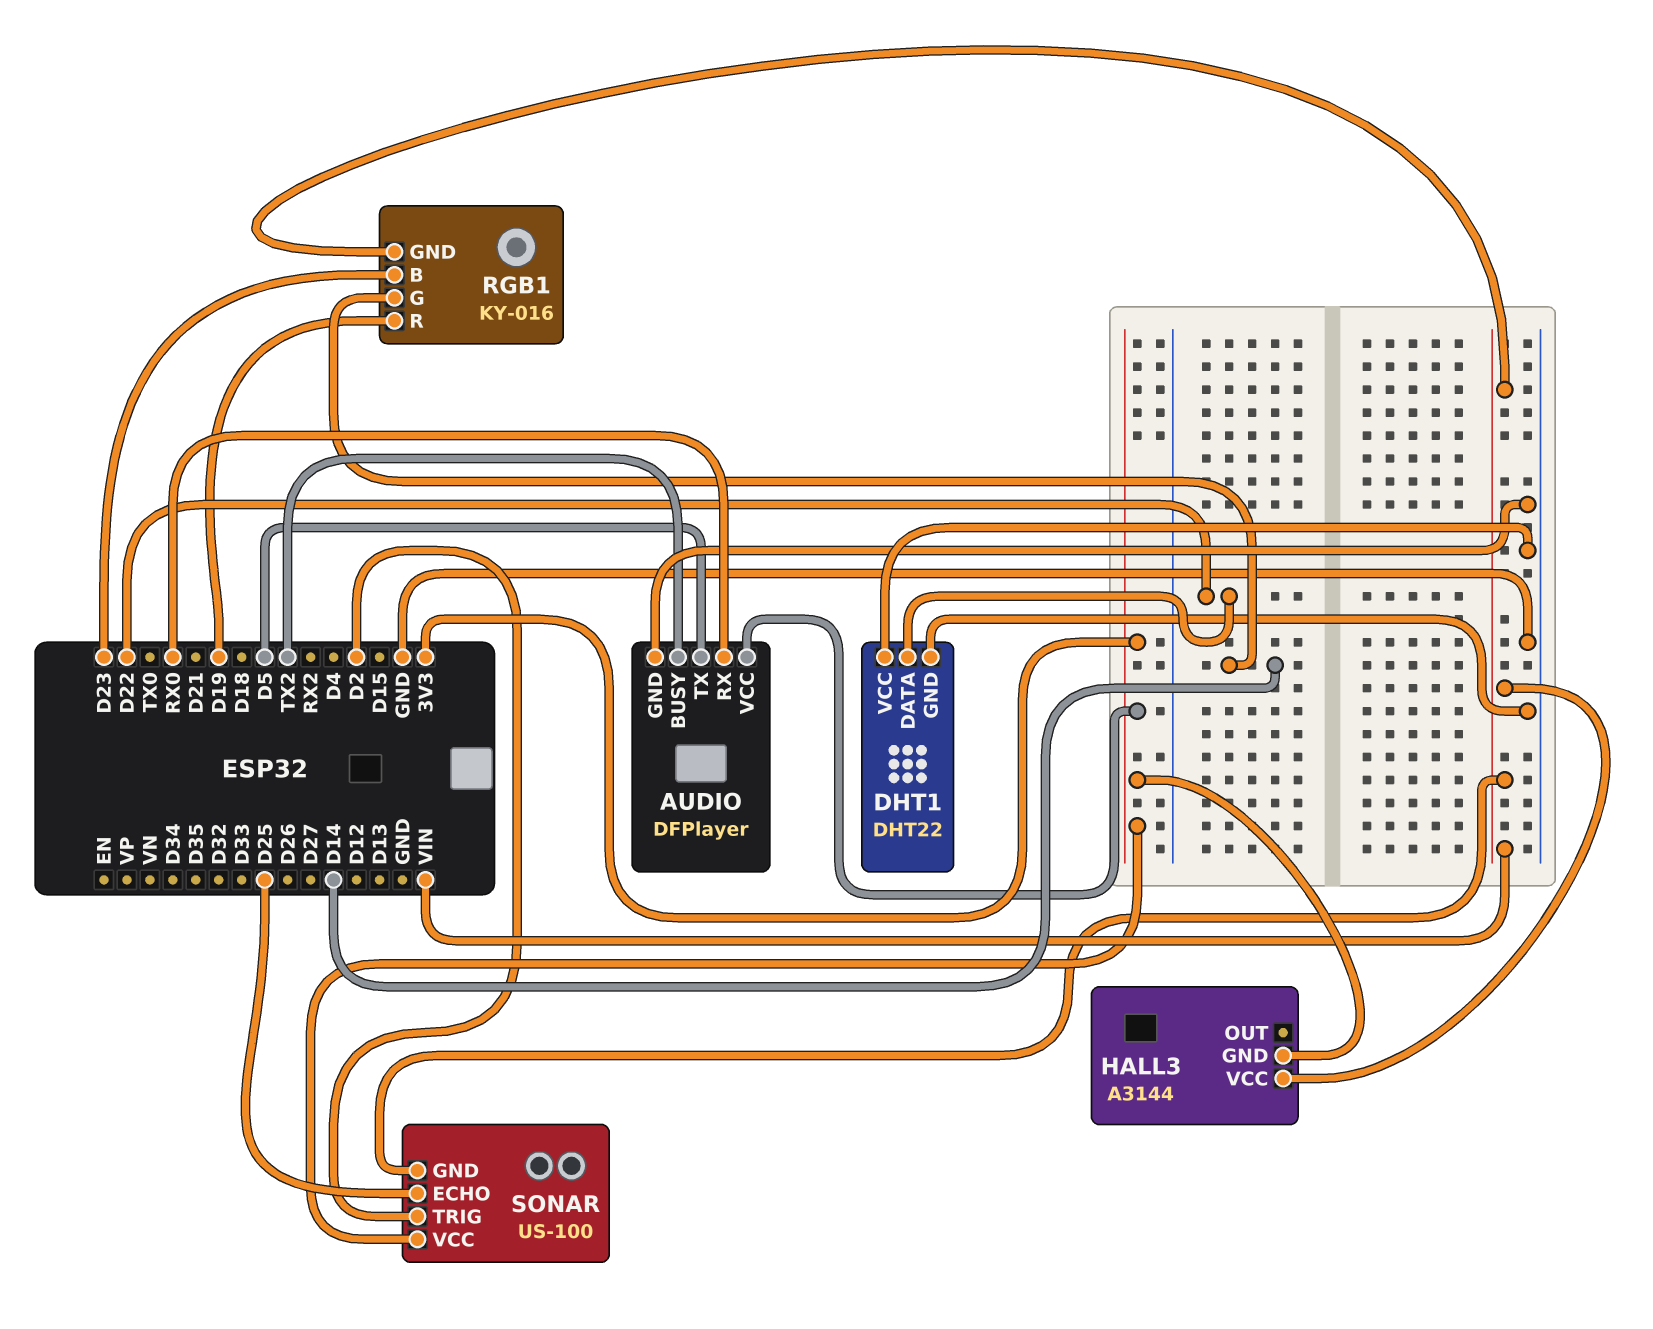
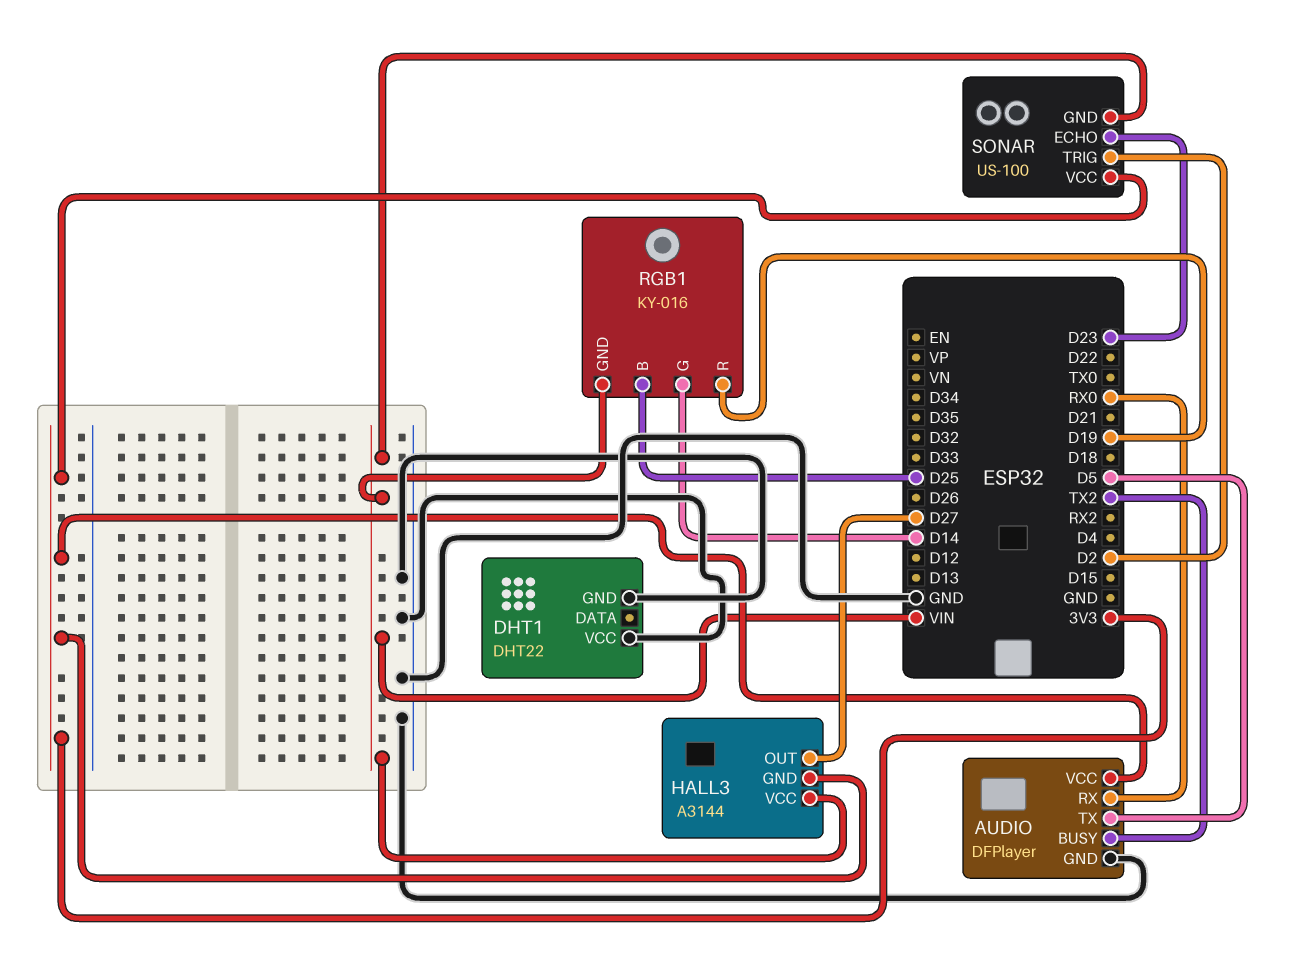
DHT1 pin DATA: D22 -> none
HALL3 pin OUT: none -> D27
RGB1 pin B: D23 -> D25
SONAR pin ECHO: D25 -> D23

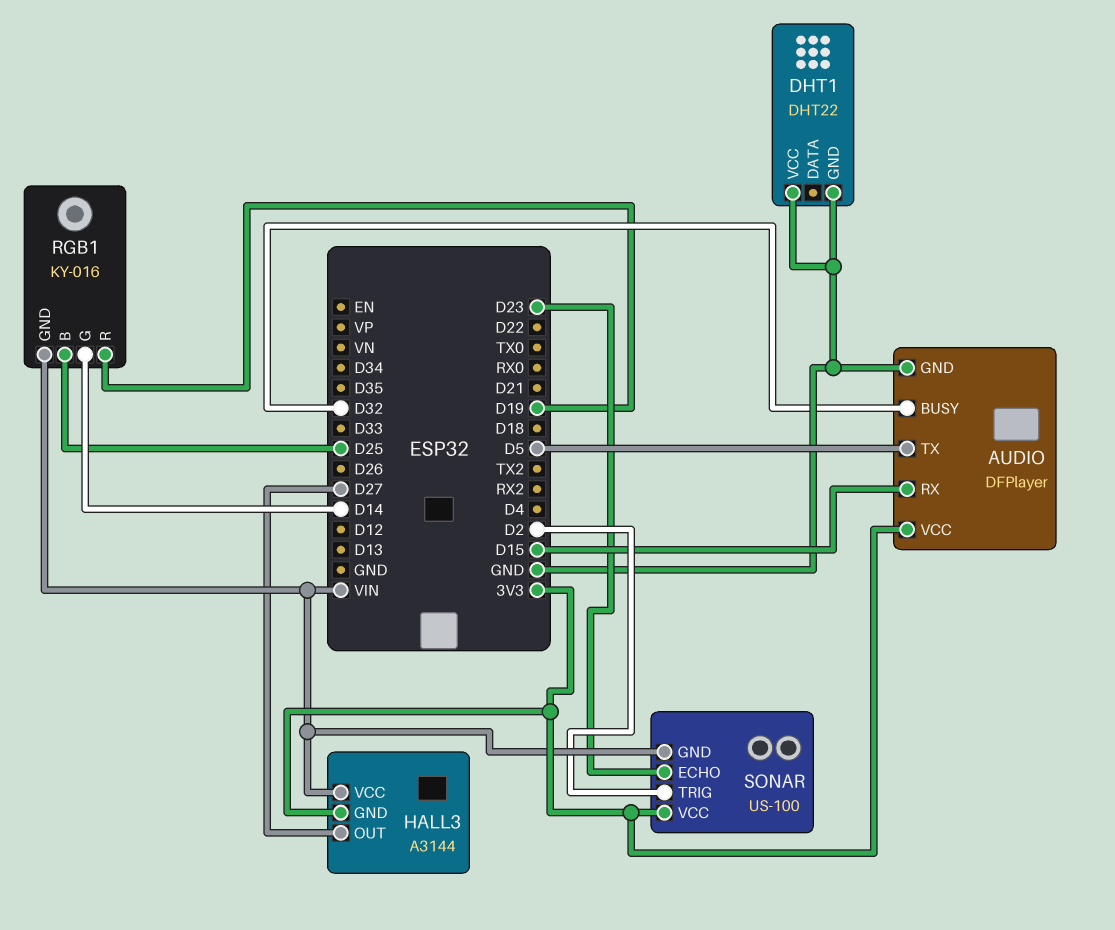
AUDIO pin BUSY: TX2 -> D32
AUDIO pin RX: RX0 -> D15

